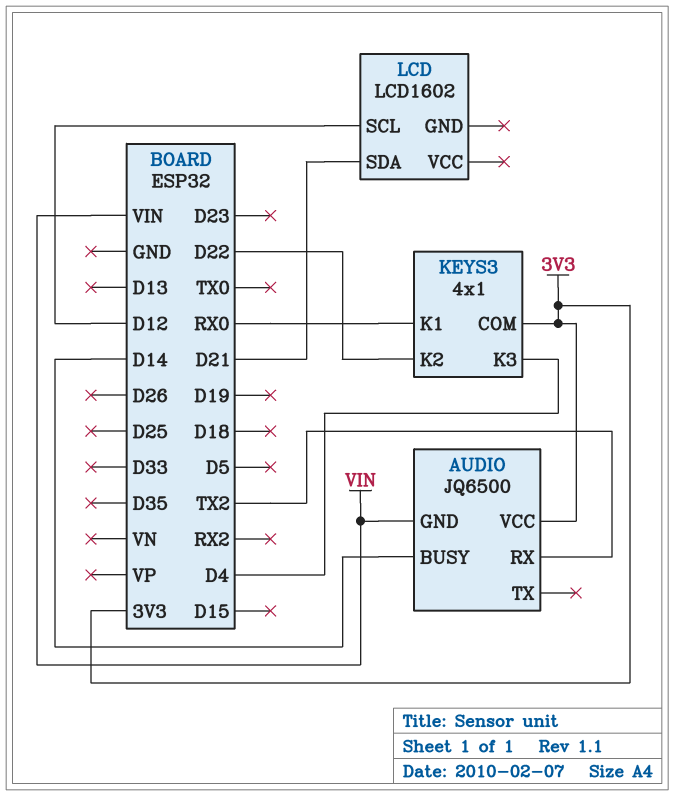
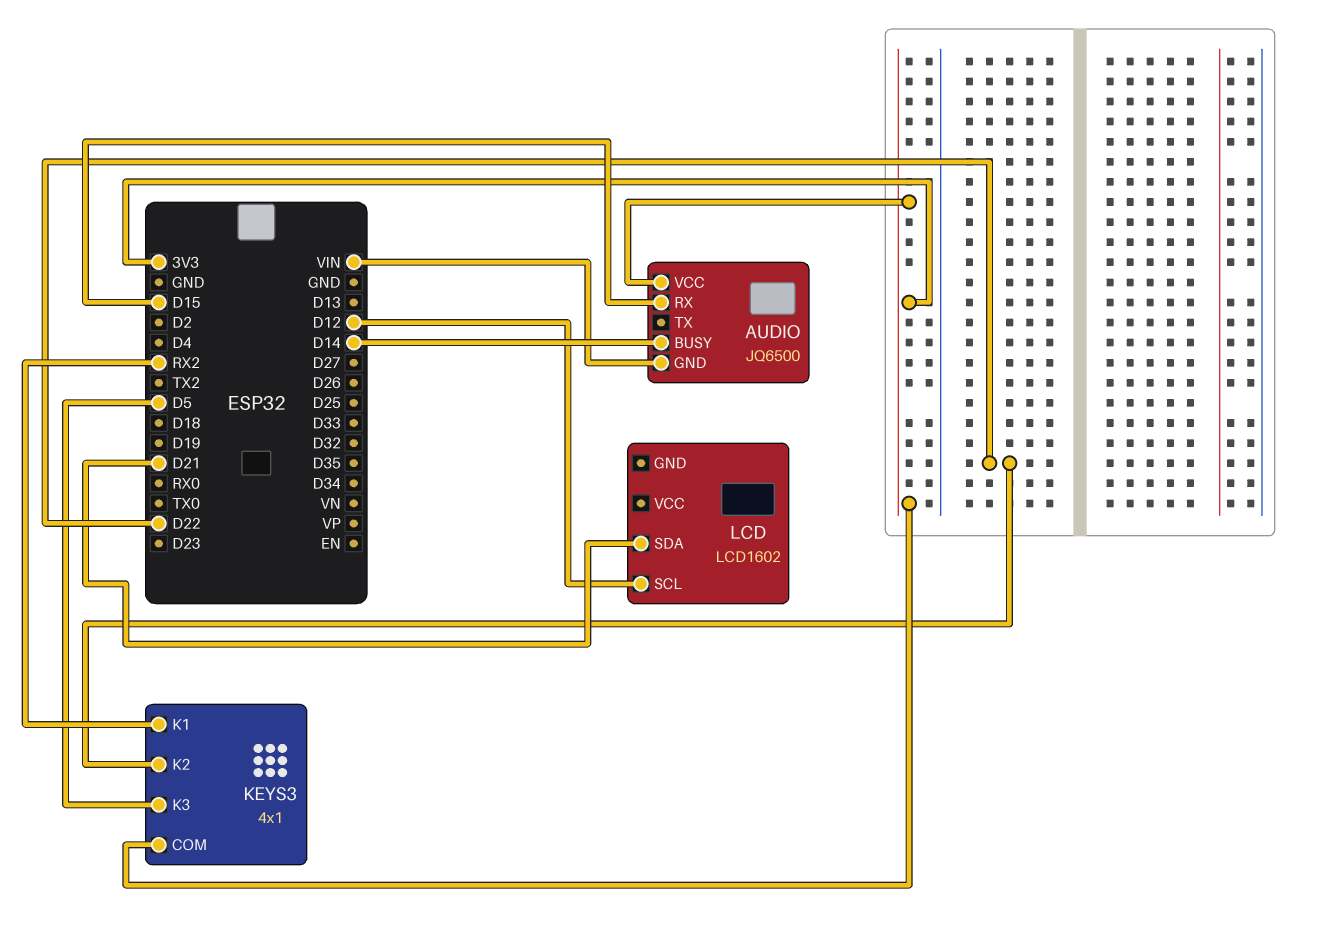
AUDIO pin RX: TX2 -> D15
KEYS3 pin K1: RX0 -> RX2
KEYS3 pin K3: D4 -> D5

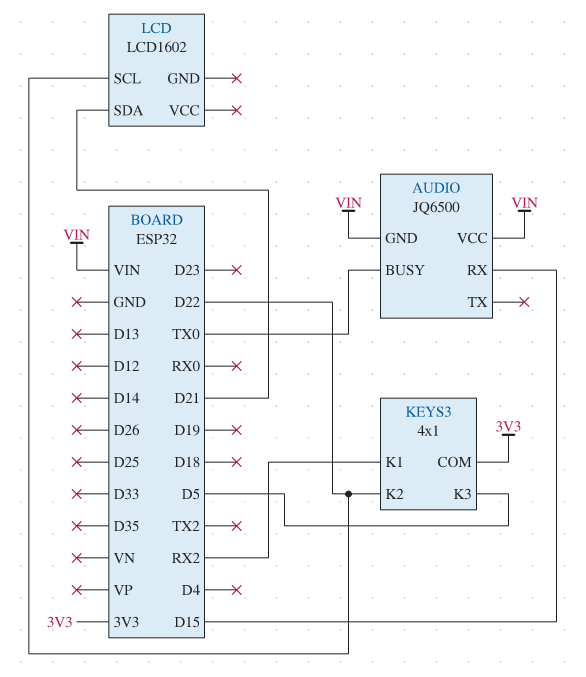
AUDIO pin BUSY: D14 -> TX0
AUDIO pin VCC: 3V3 -> VIN
LCD pin SCL: D12 -> D22

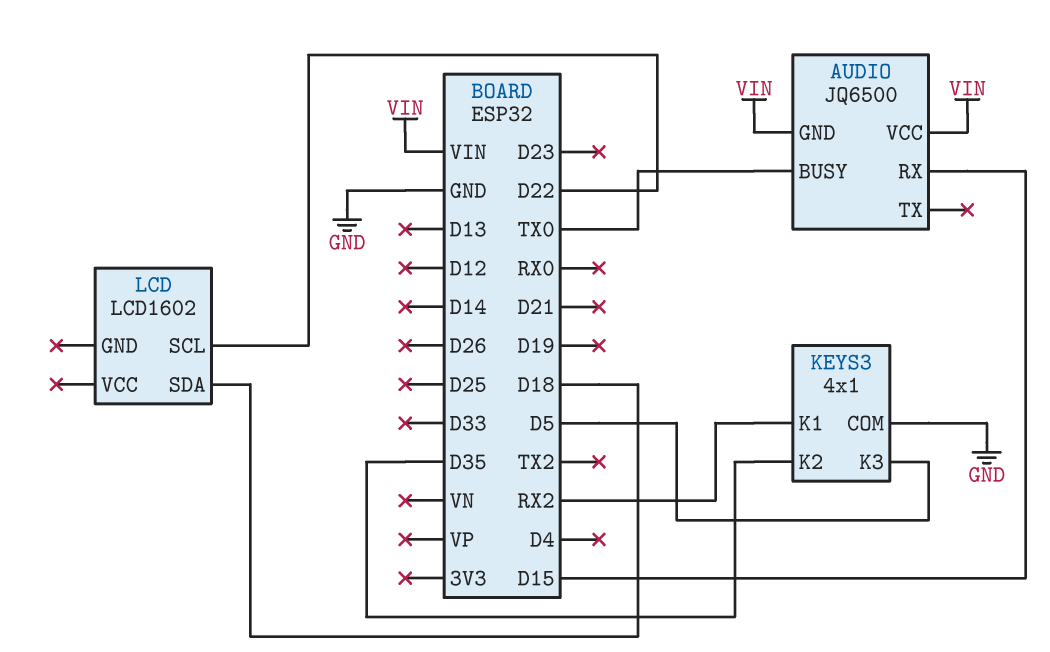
KEYS3 pin COM: 3V3 -> GND
KEYS3 pin K2: D22 -> D35
LCD pin SDA: D21 -> D18

